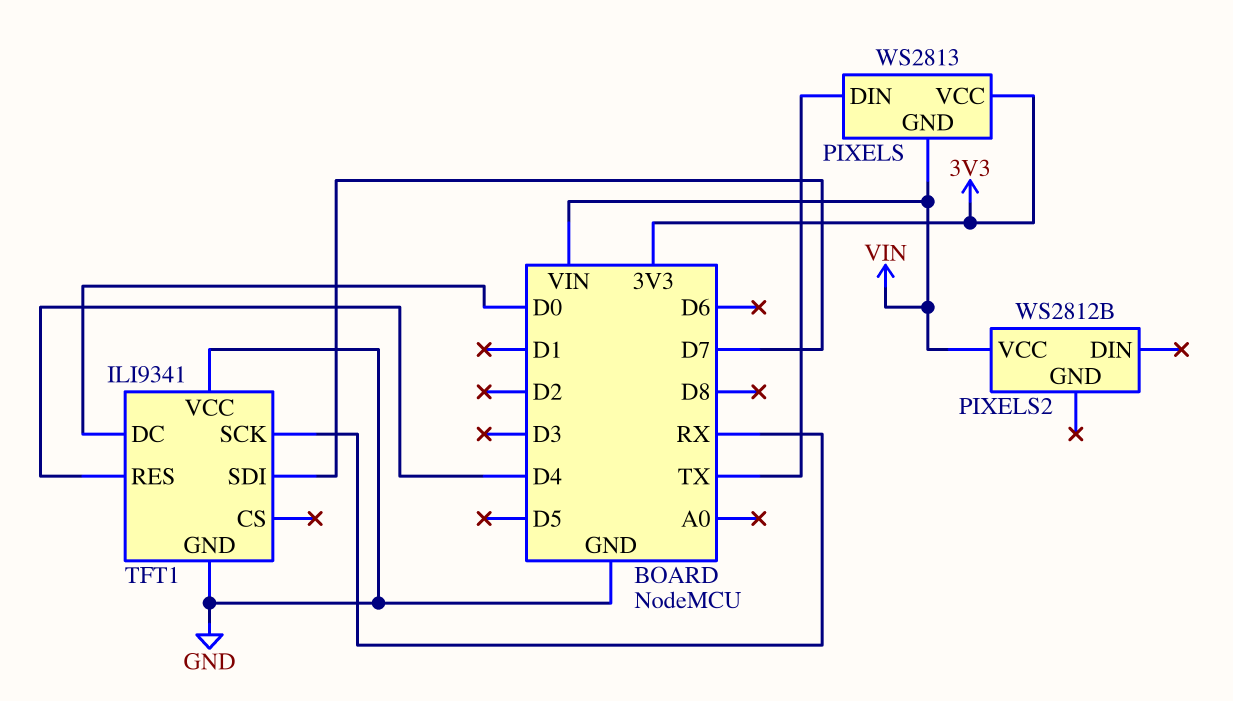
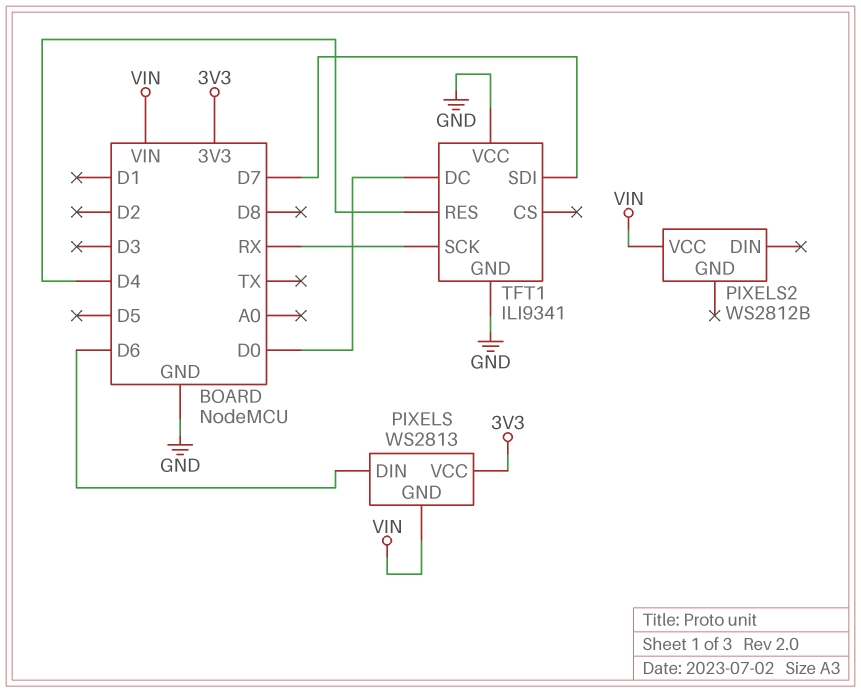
PIXELS pin DIN: TX -> D6

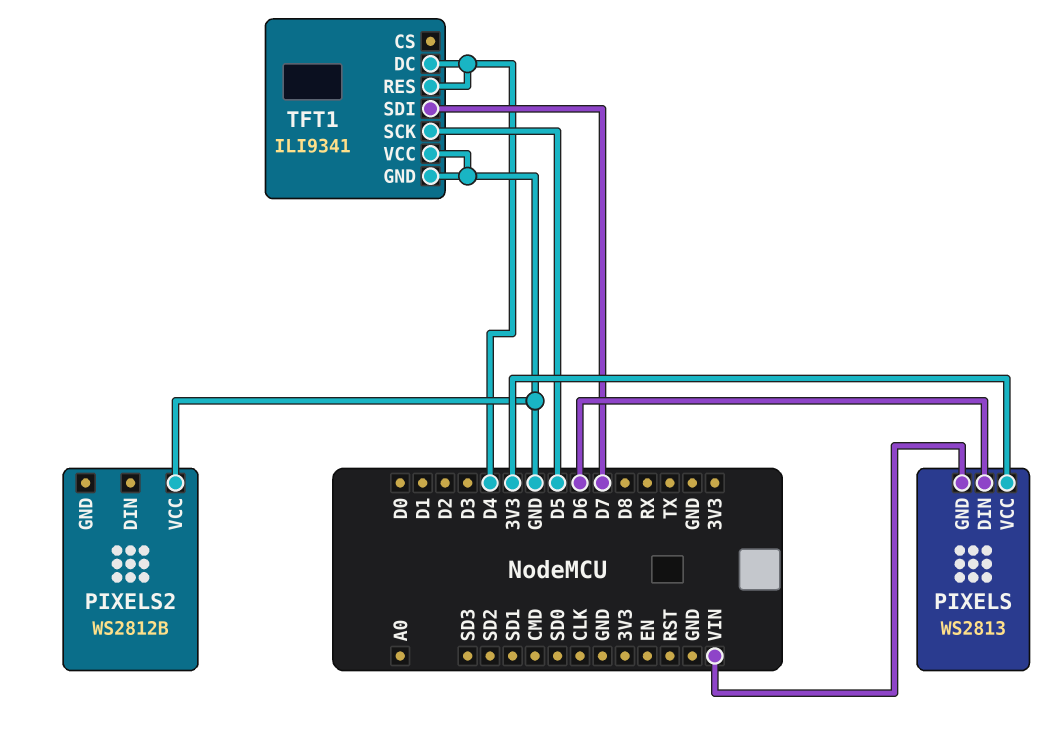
PIXELS2 pin VCC: VIN -> GND
TFT1 pin DC: D0 -> D4
TFT1 pin SCK: RX -> D5

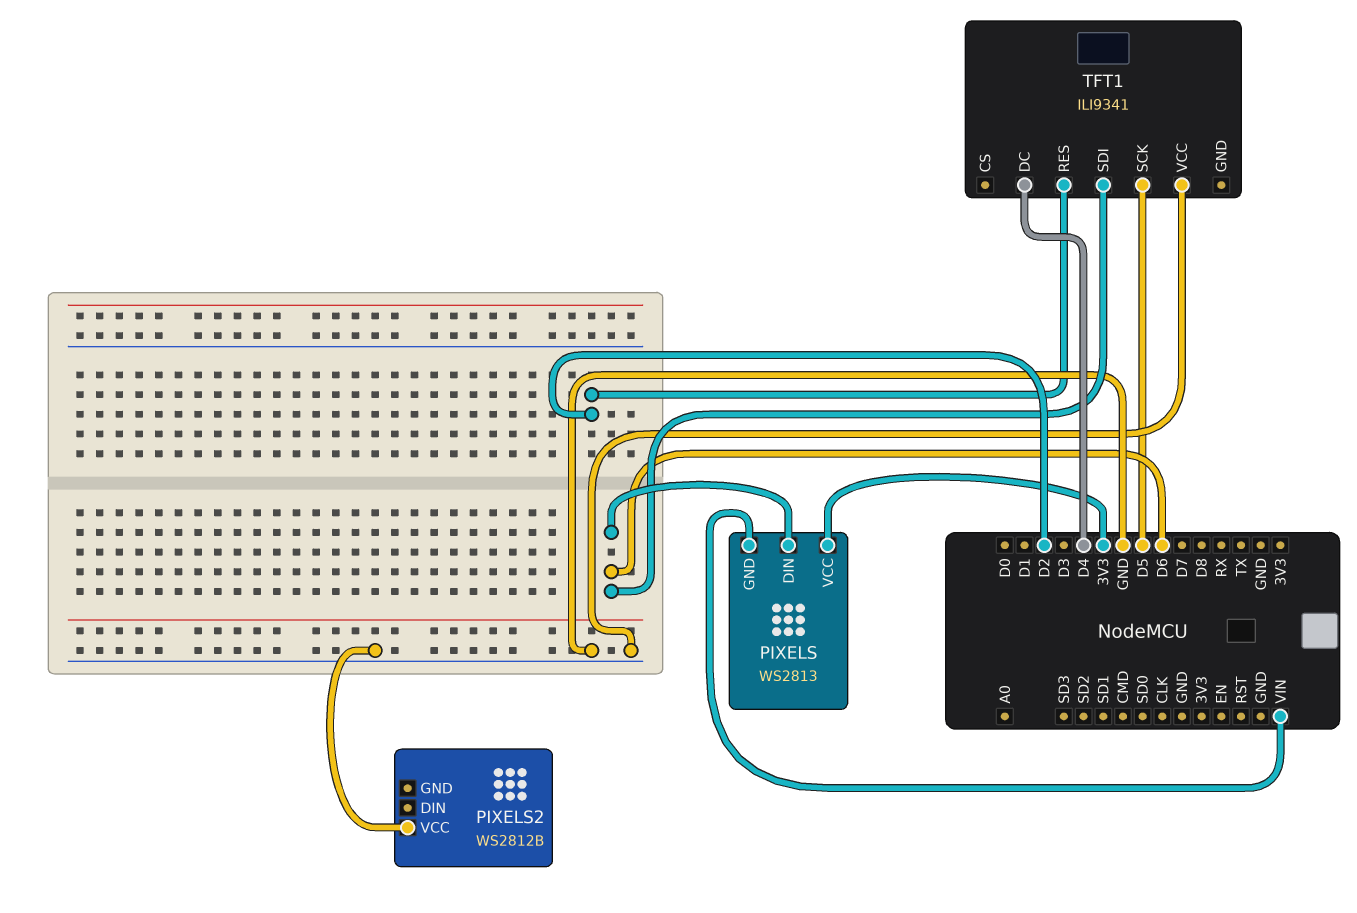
TFT1 pin GND: GND -> none
TFT1 pin RES: D4 -> D2
TFT1 pin SDI: D7 -> D6

